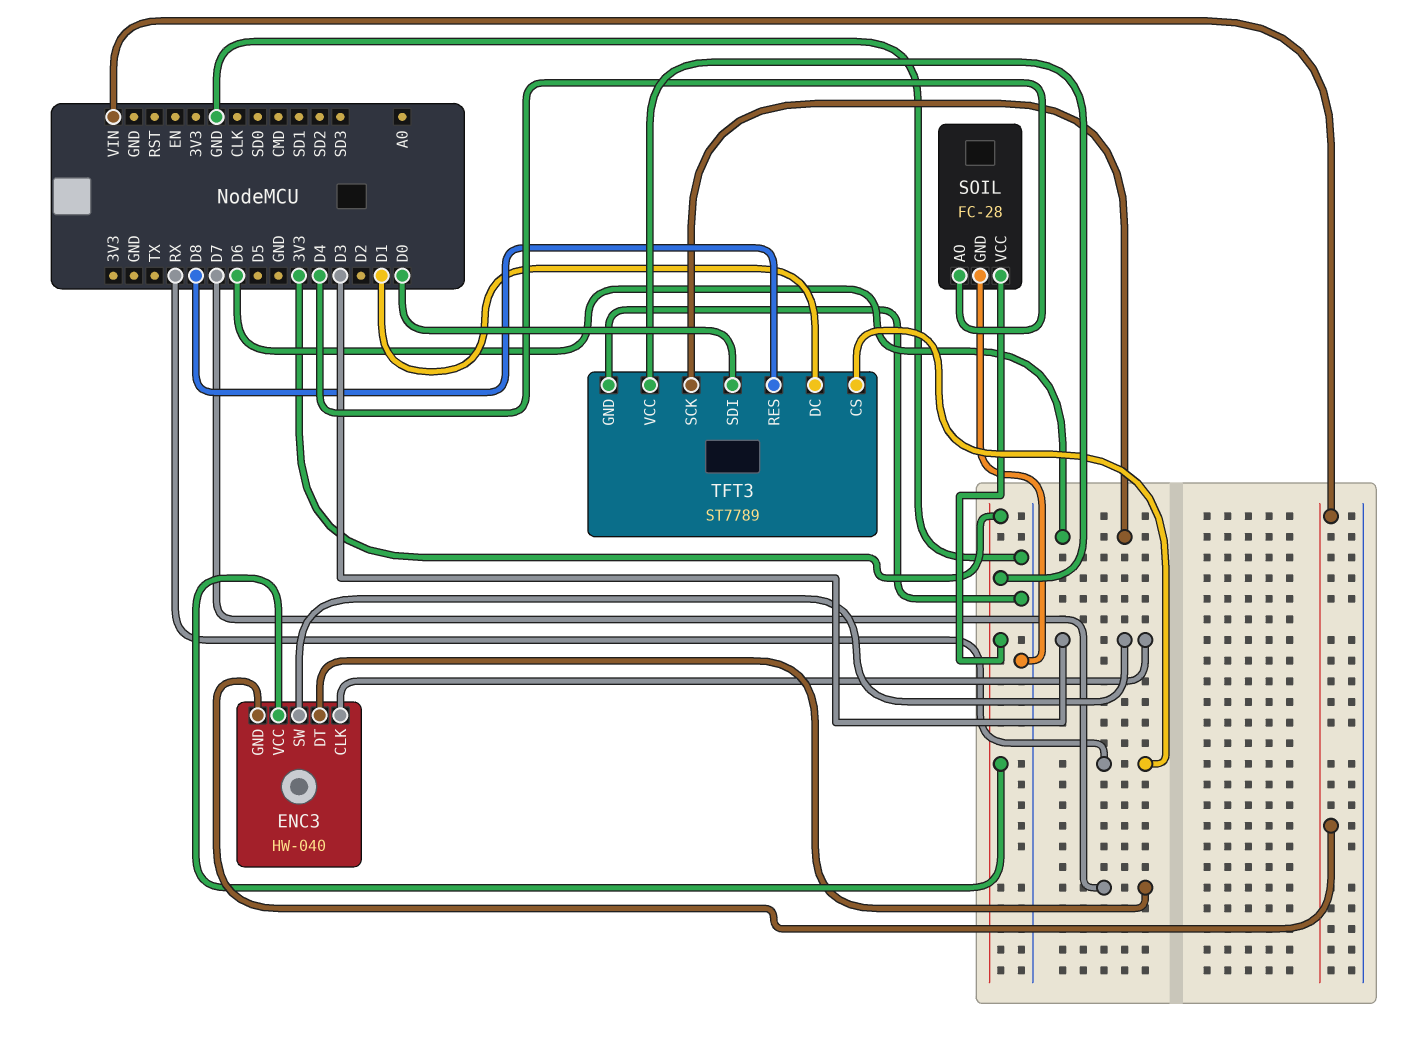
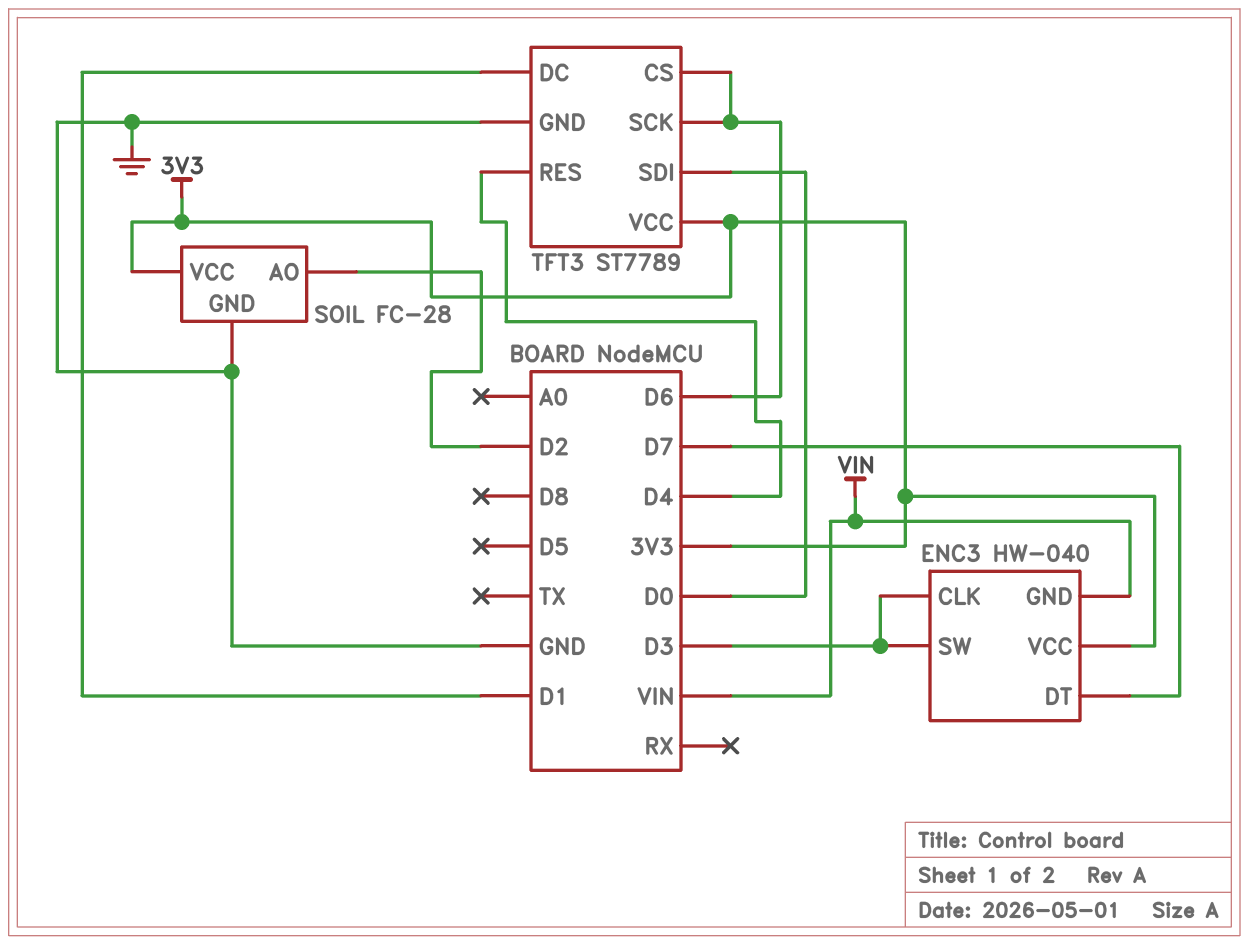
SOIL pin AO: D4 -> D2
TFT3 pin CS: RX -> D6
TFT3 pin RES: D8 -> D4

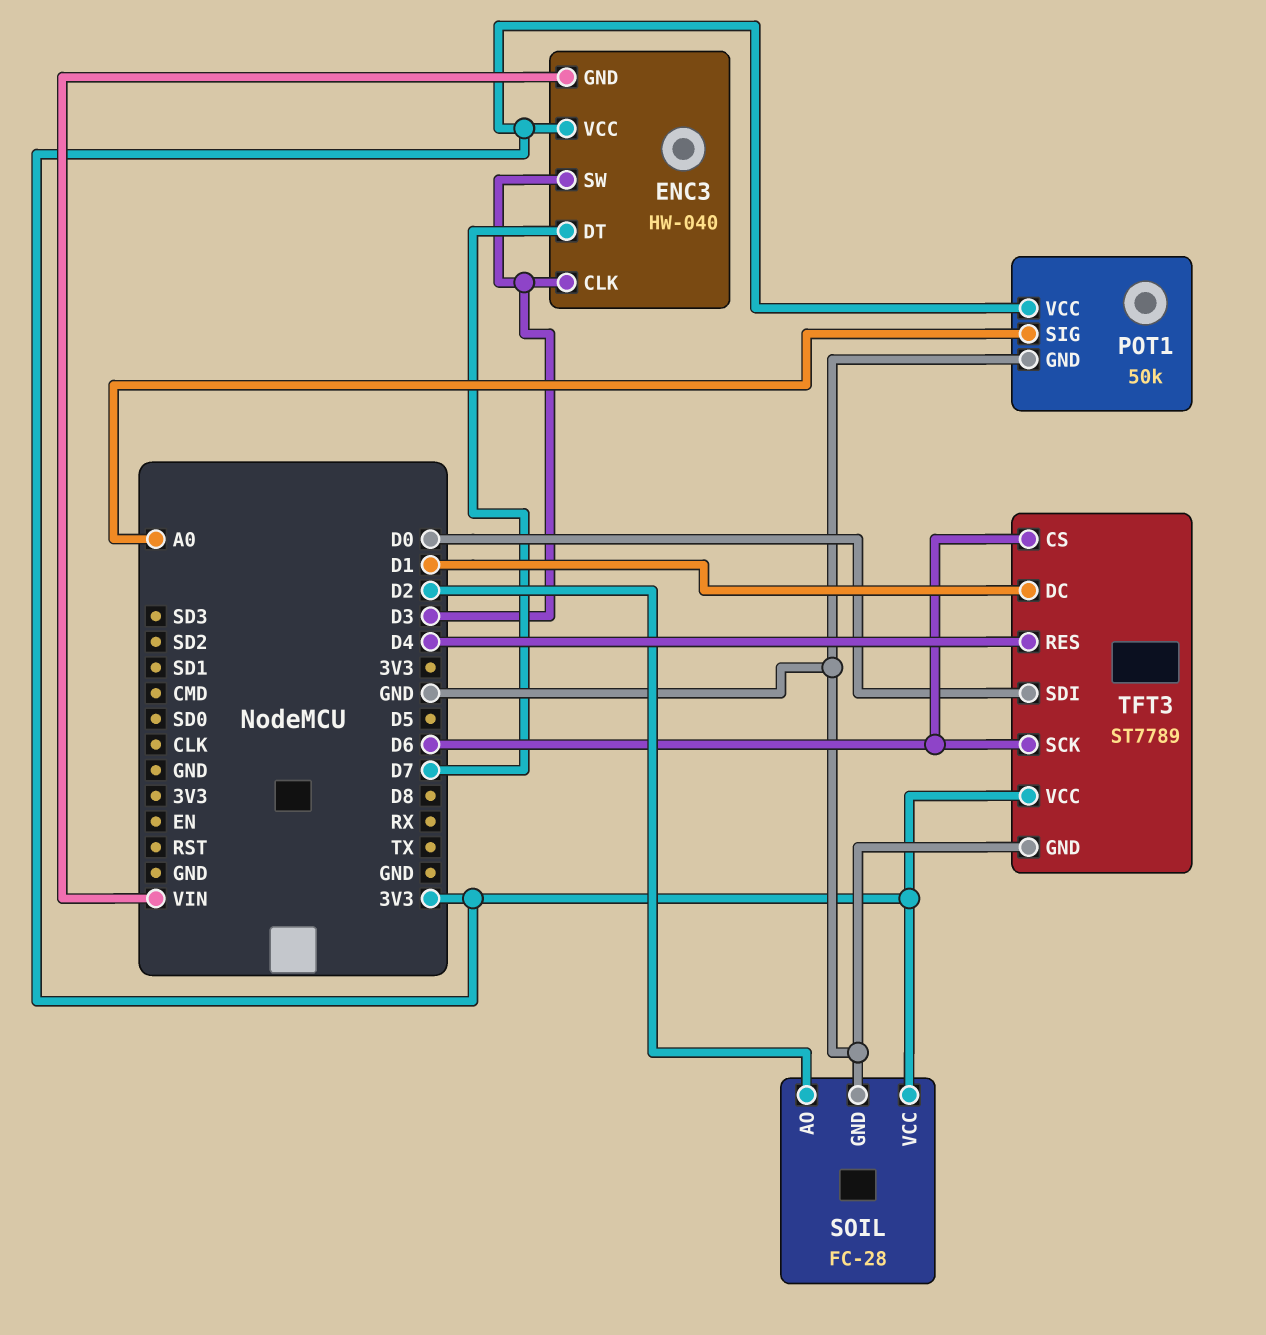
POT1: none -> 50k
POT1 pin GND: none -> GND
POT1 pin SIG: none -> A0
POT1 pin VCC: none -> 3V3

